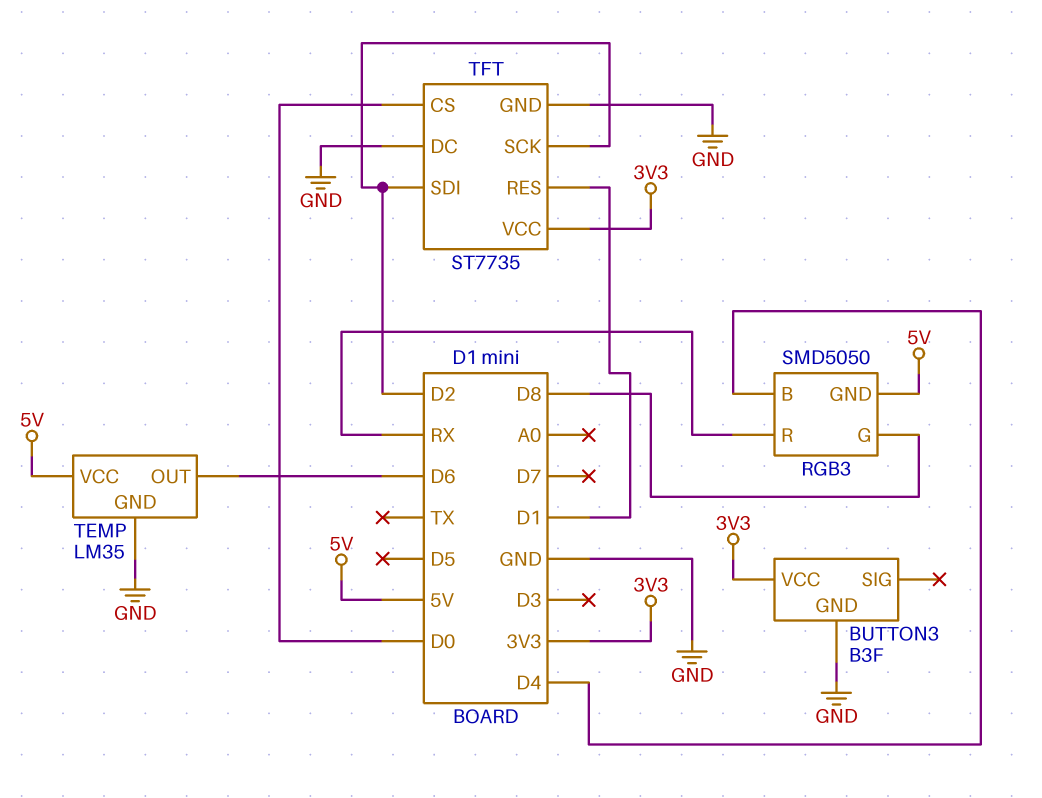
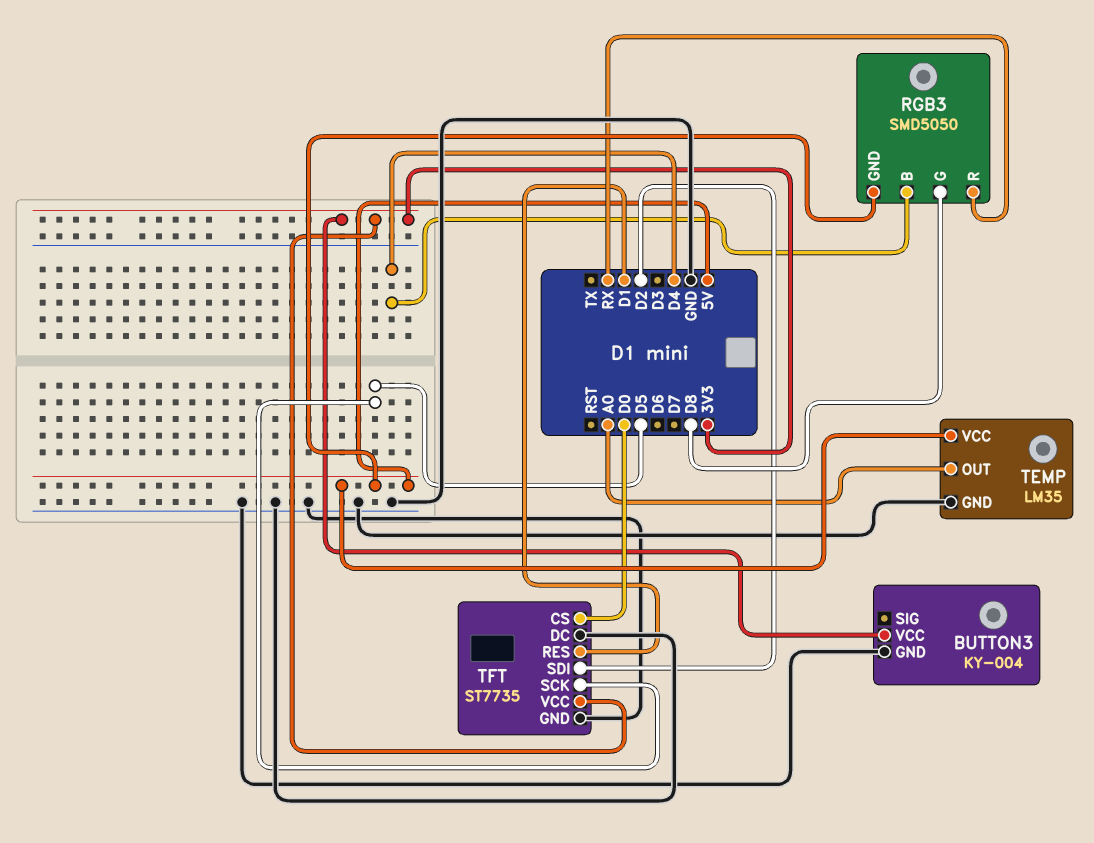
BUTTON3: B3F -> KY-004
TEMP pin OUT: D6 -> A0
TFT pin SCK: D2 -> D5

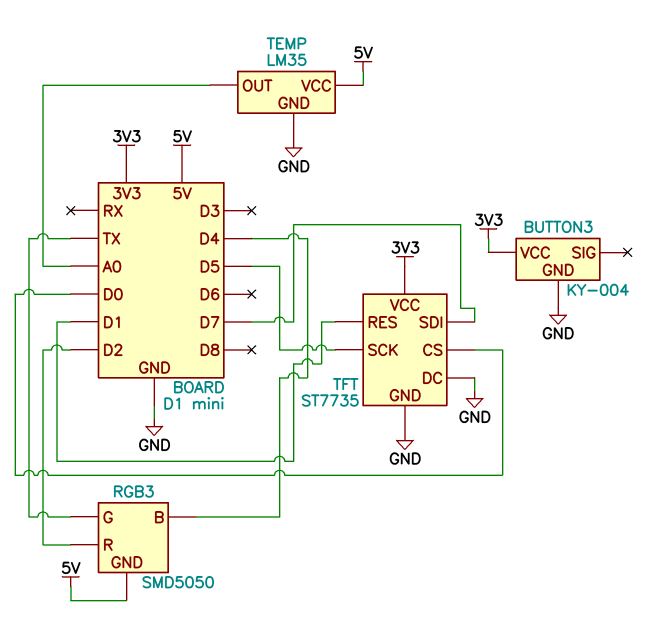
RGB3 pin G: D8 -> TX
RGB3 pin R: RX -> D2
TFT pin SDI: D2 -> D7

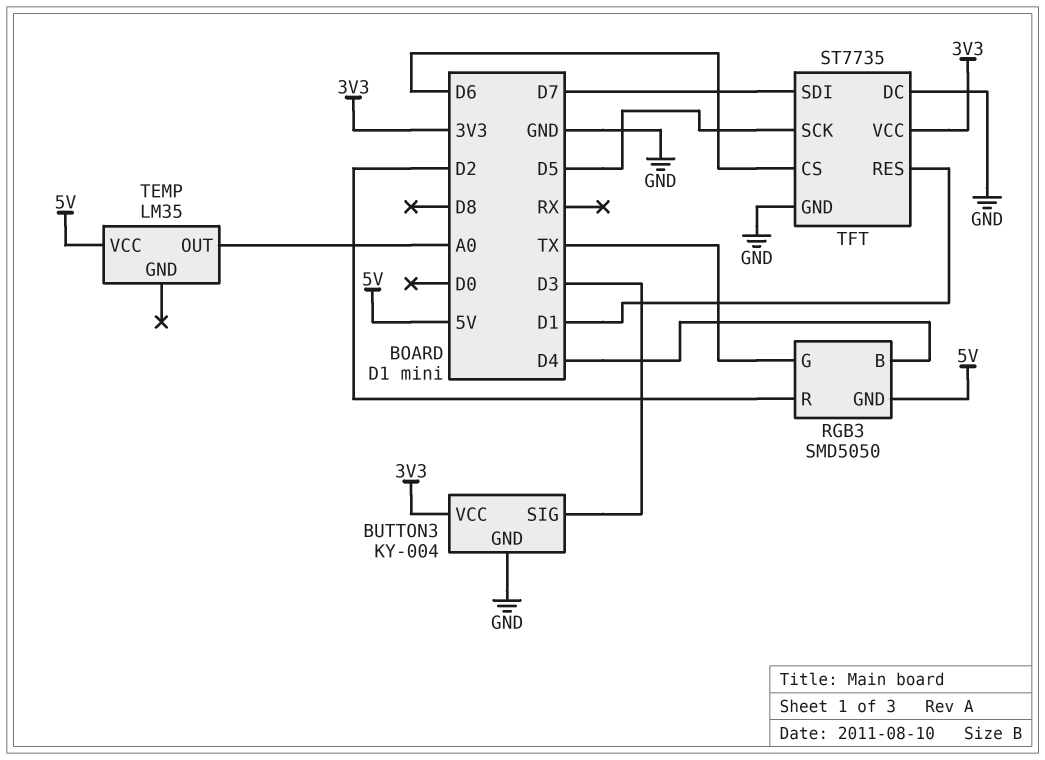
BUTTON3 pin SIG: none -> D3
TEMP pin GND: GND -> none
TFT pin CS: D0 -> D6

